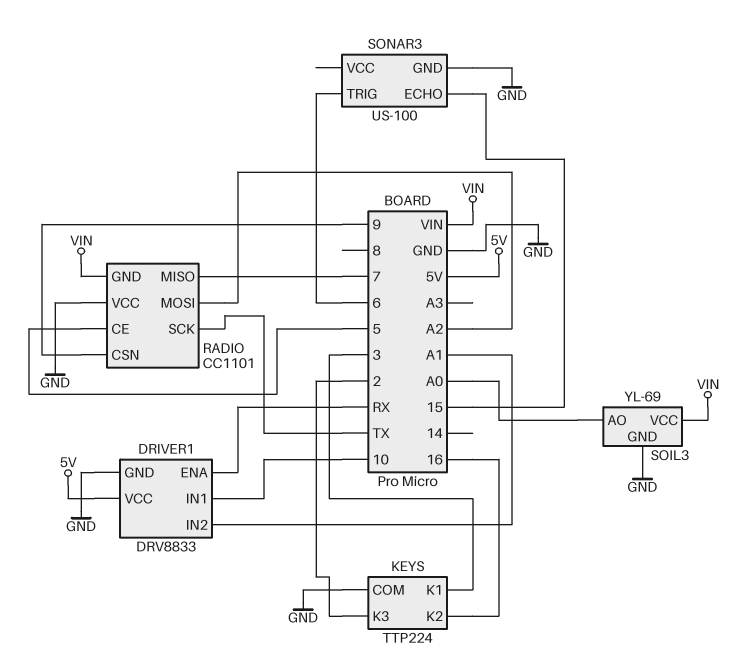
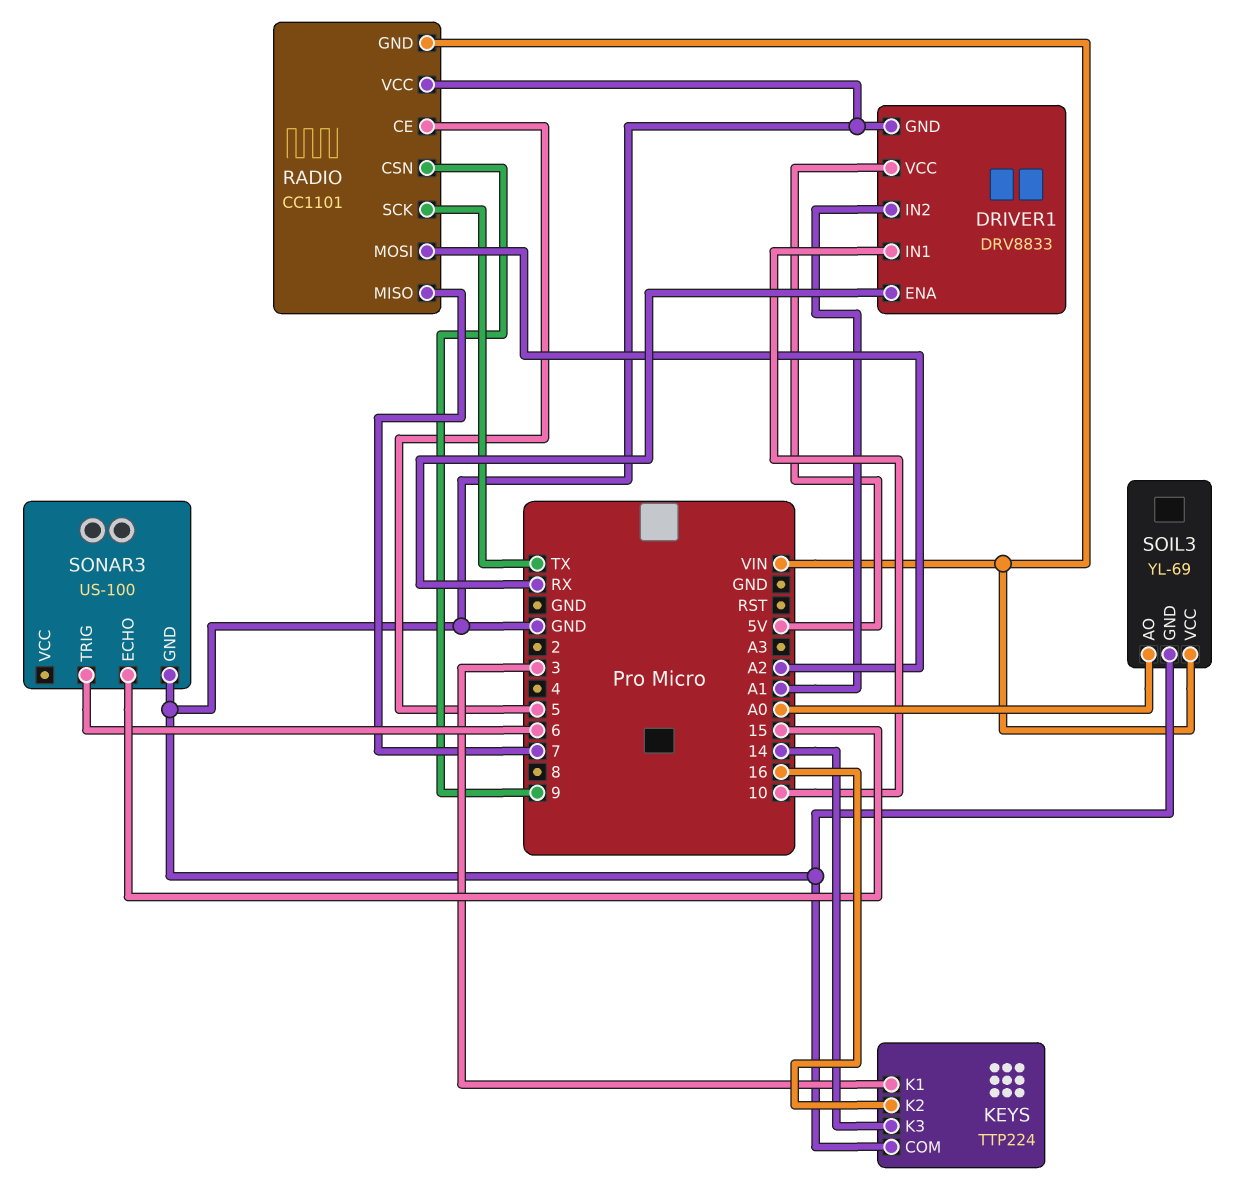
KEYS pin K3: 2 -> 14

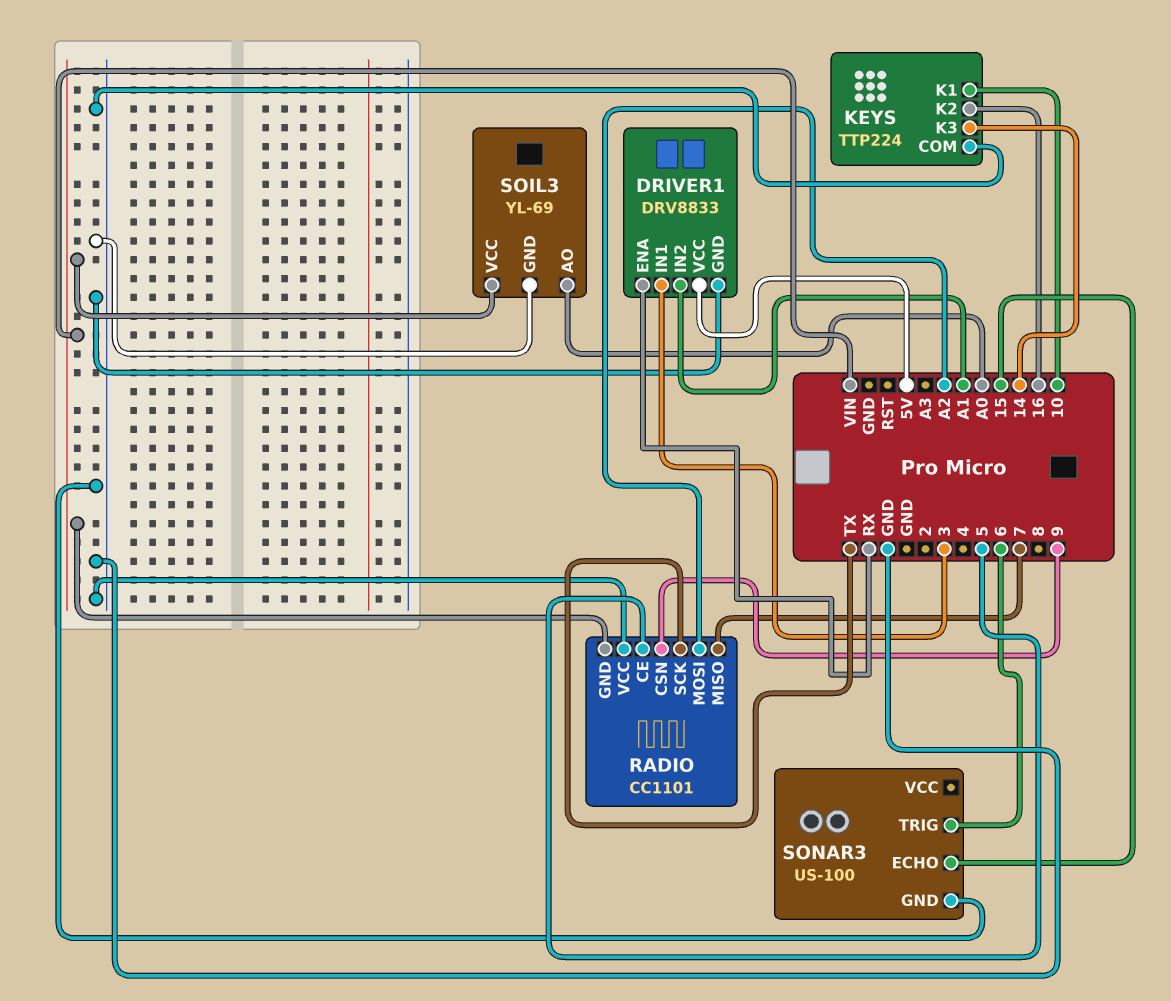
DRIVER1 pin IN1: 10 -> 3
KEYS pin K1: 3 -> 10

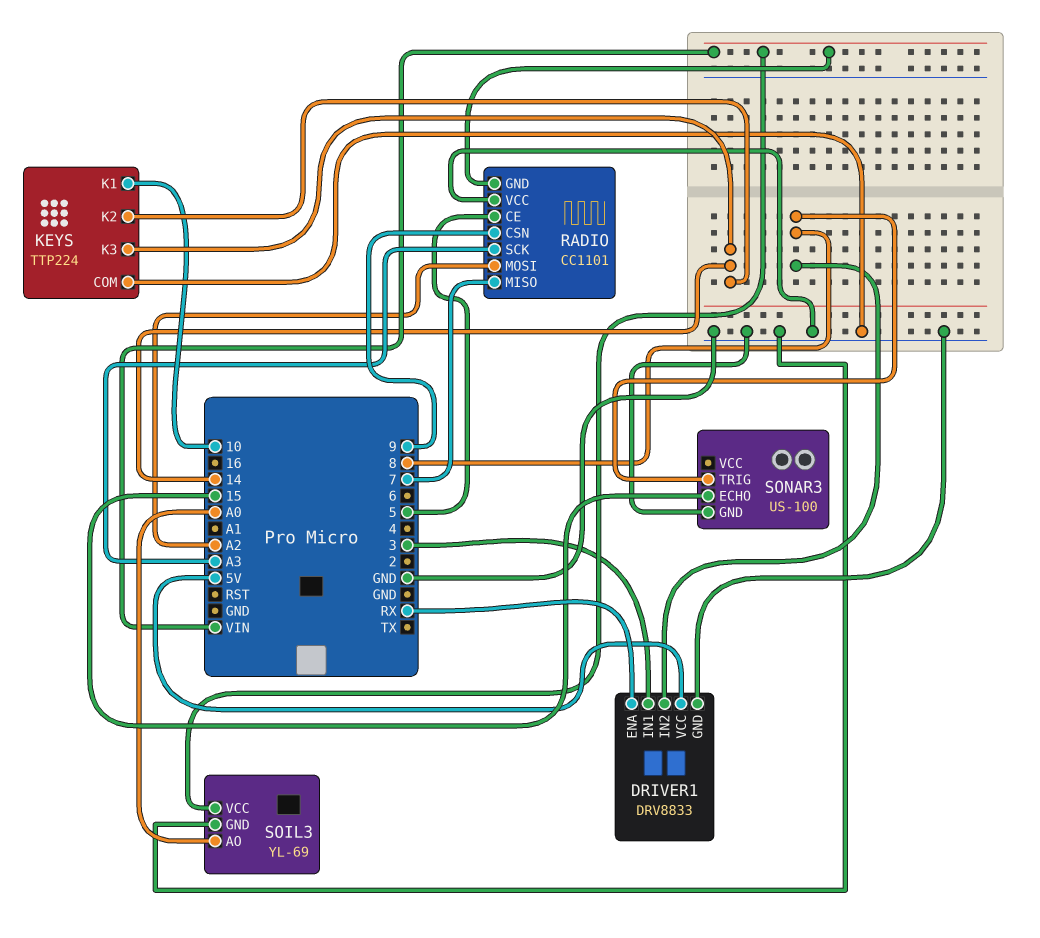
DRIVER1 pin IN2: A1 -> 8
KEYS pin K2: 16 -> 14
RADIO pin SCK: TX -> A3
SONAR3 pin TRIG: 6 -> 8

